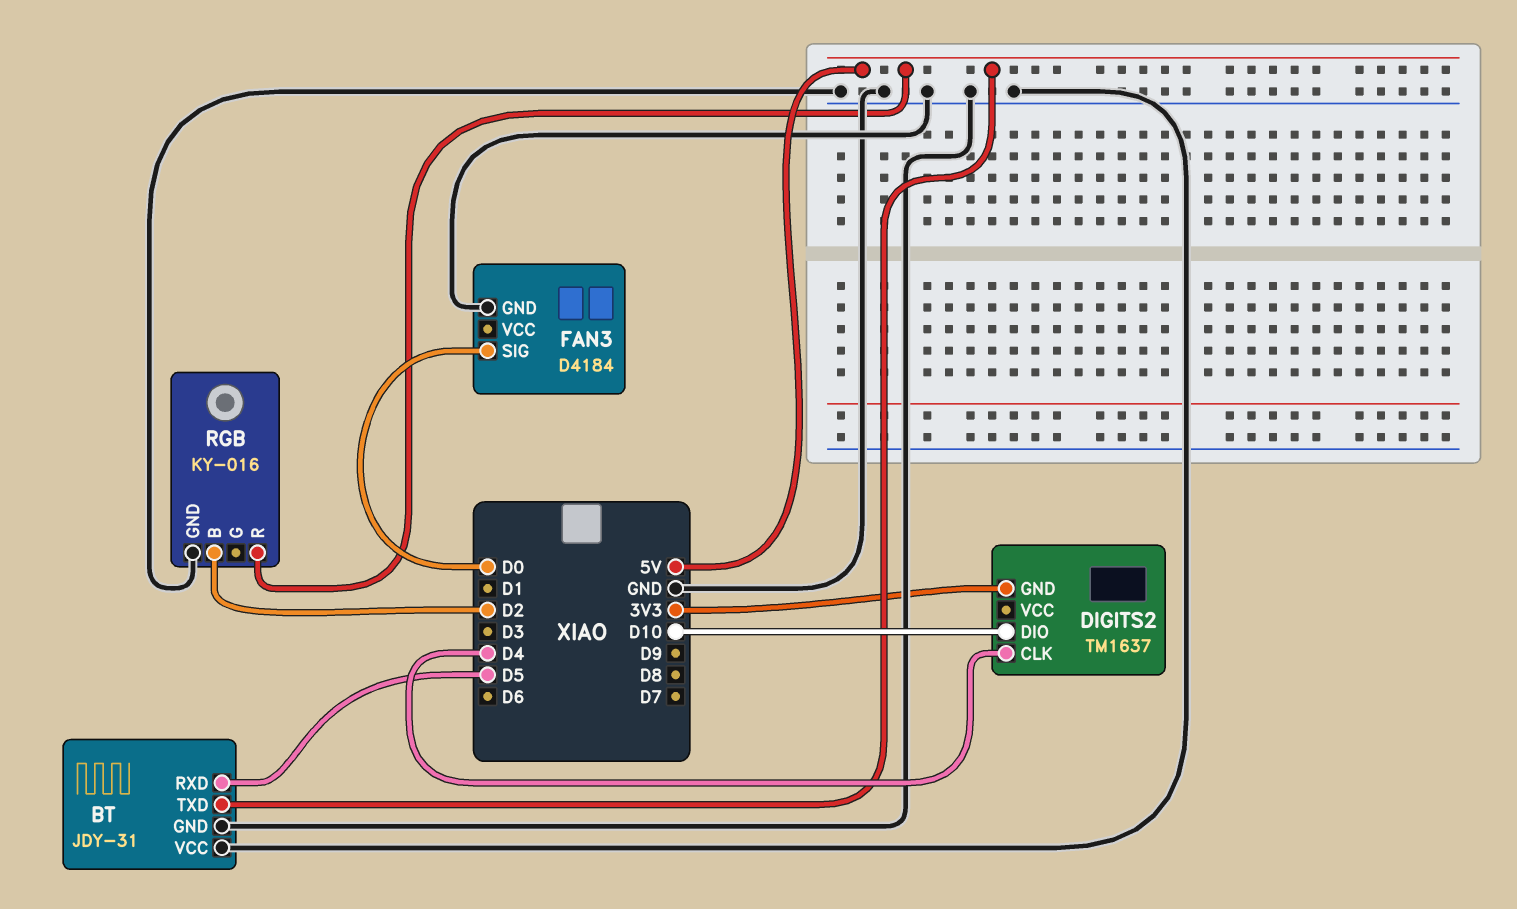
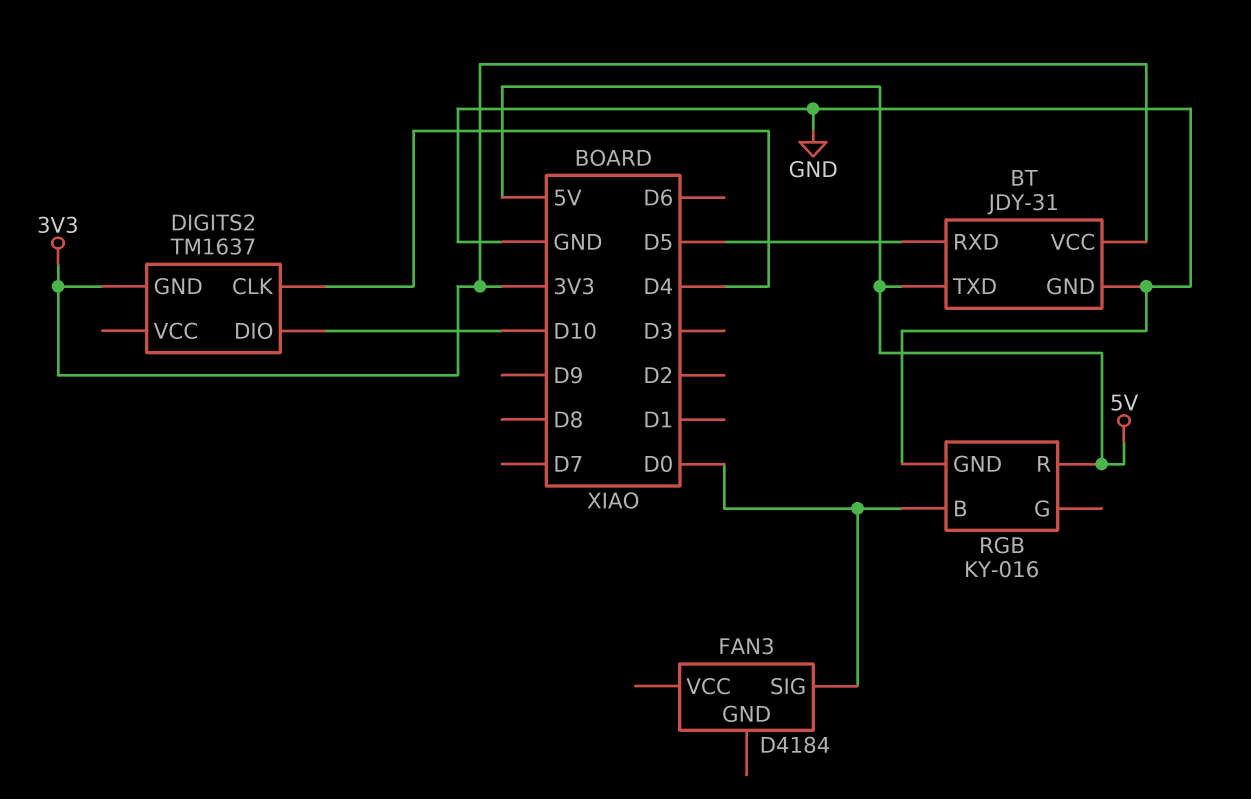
BT pin VCC: GND -> 3V3
FAN3 pin GND: GND -> none
RGB pin B: D2 -> D0

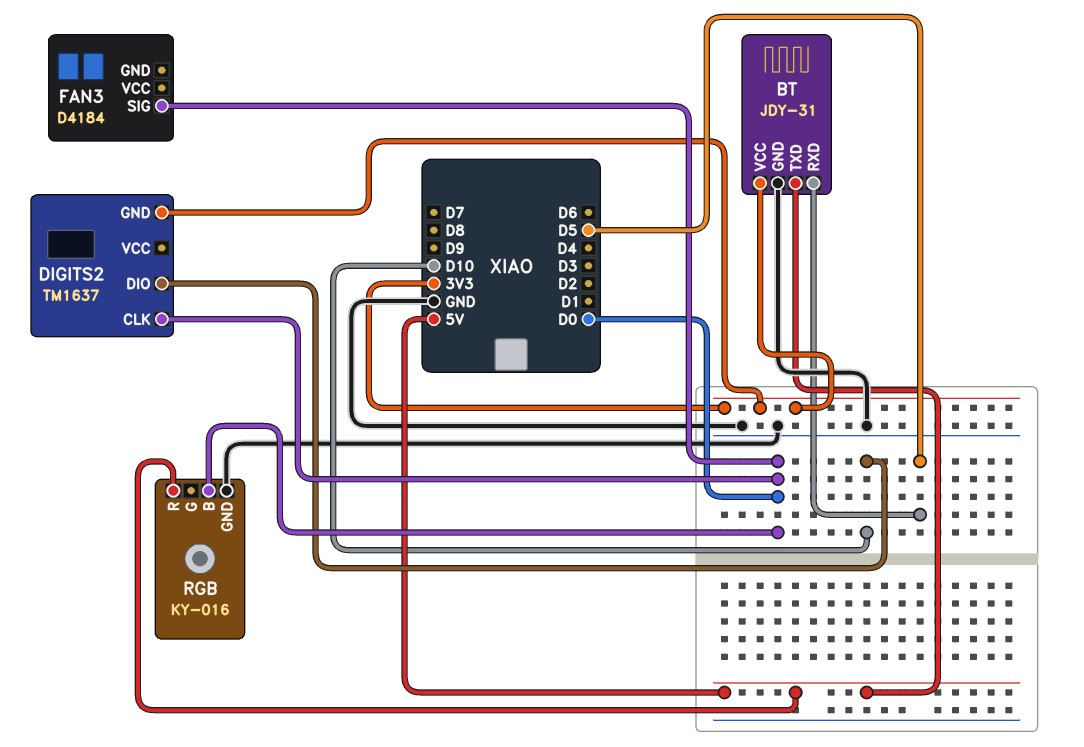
DIGITS2 pin CLK: D4 -> D0

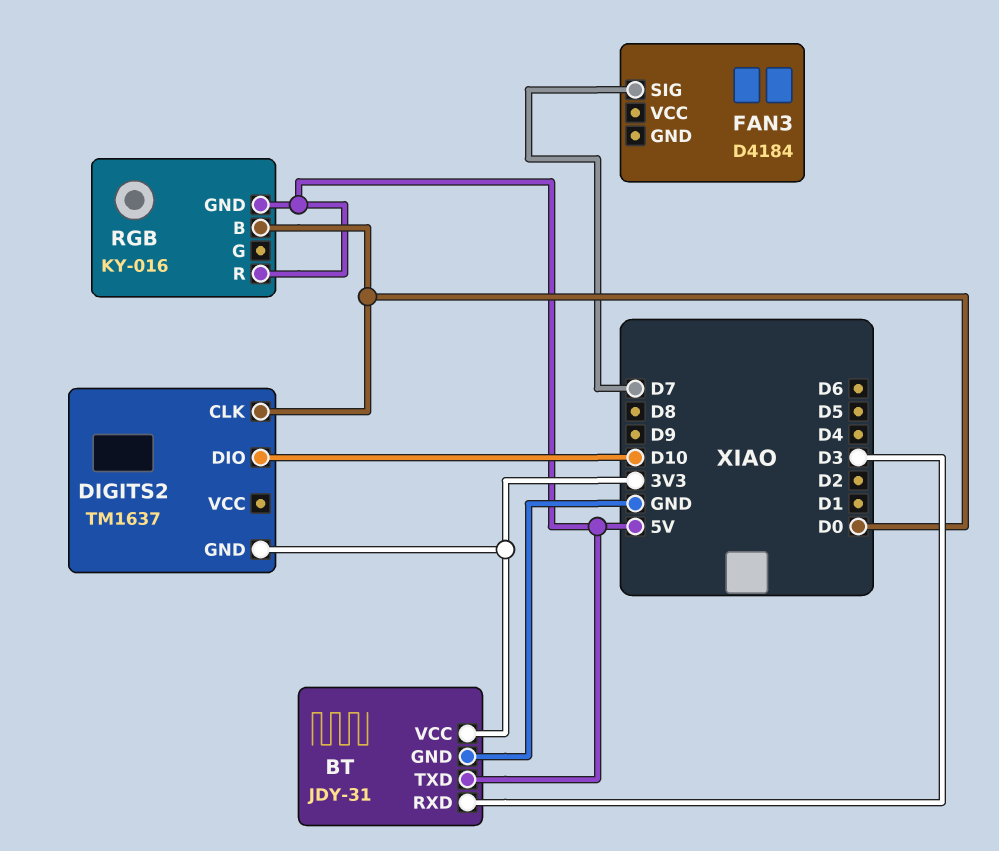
BT pin RXD: D5 -> D3
FAN3 pin SIG: D0 -> D7
RGB pin GND: GND -> 5V

